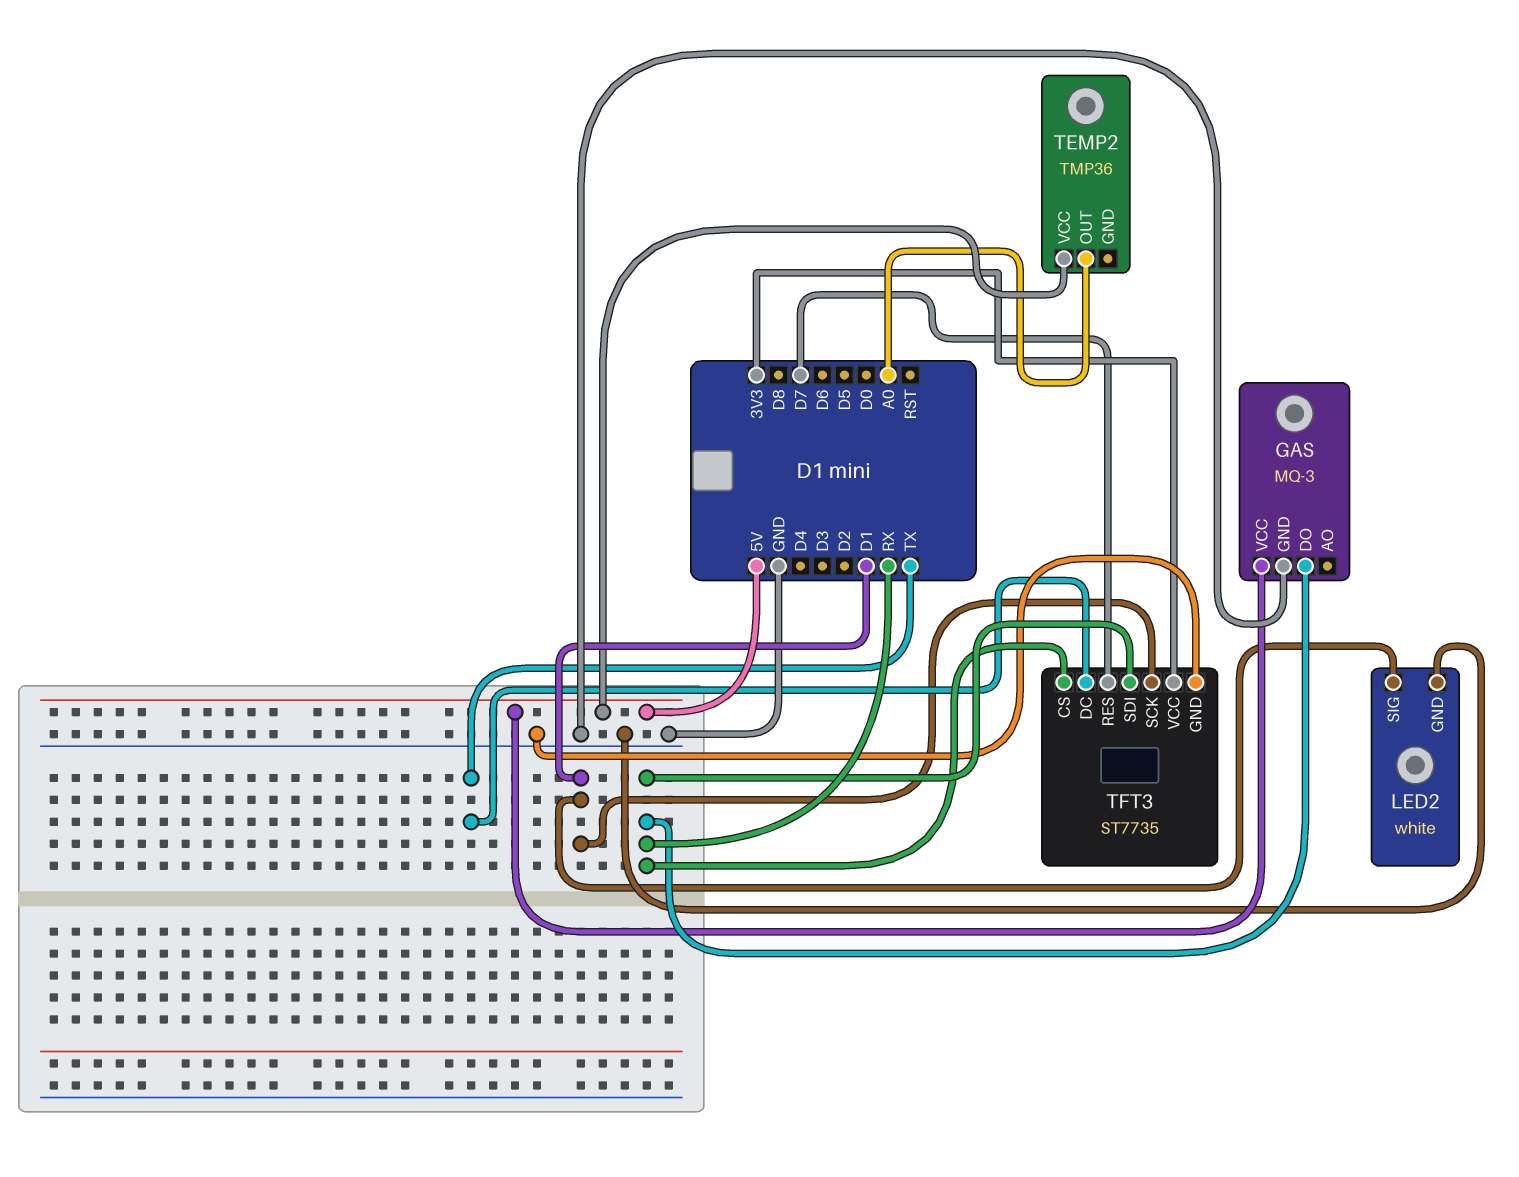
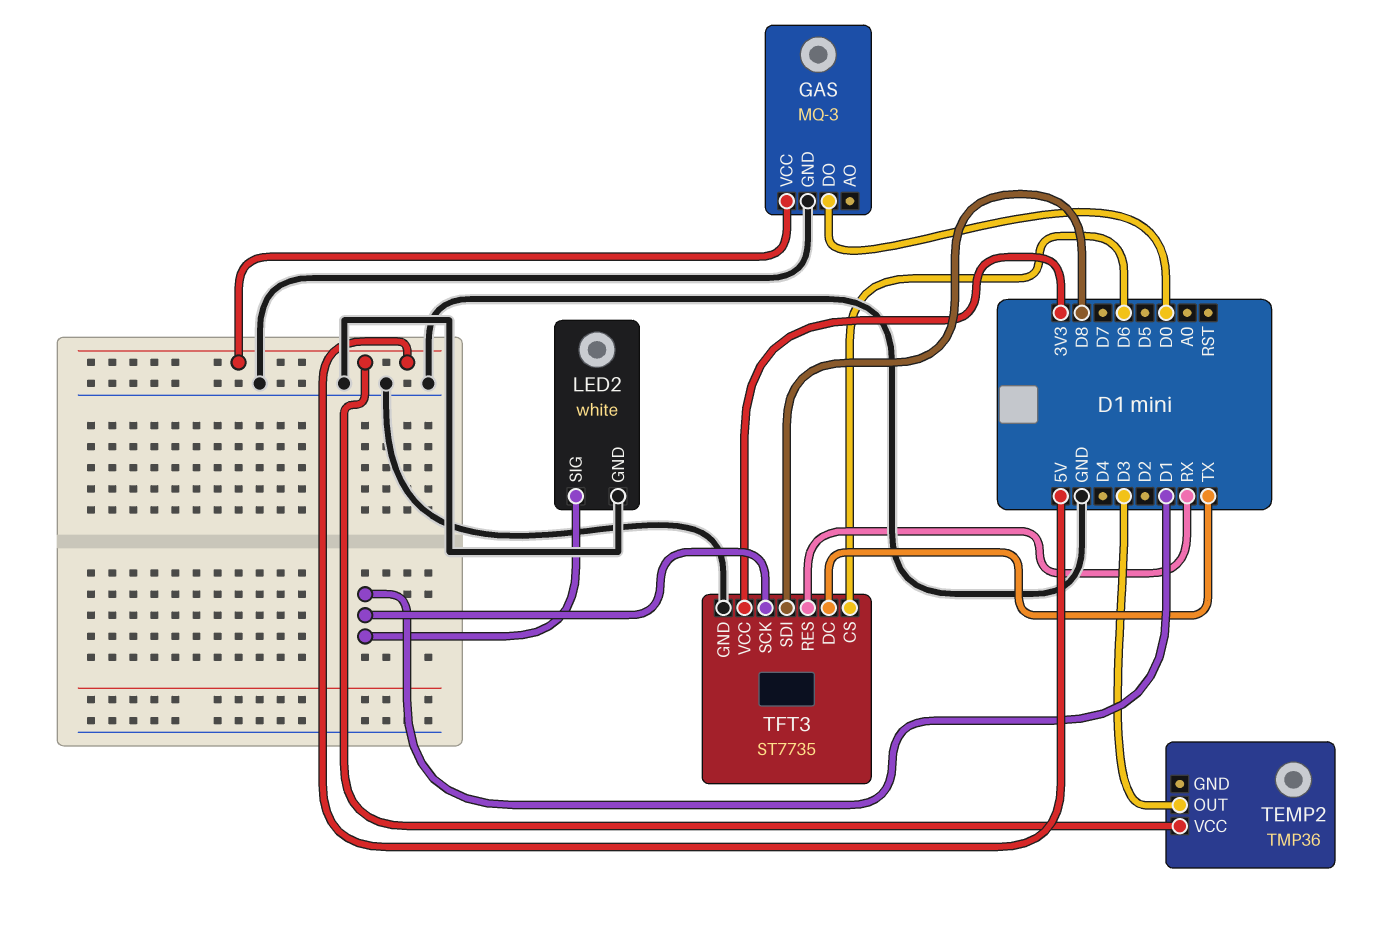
GAS pin DO: RX -> D0
TEMP2 pin OUT: A0 -> D3
TFT3 pin CS: RX -> D6
TFT3 pin RES: D7 -> RX
TFT3 pin SDI: RX -> D8

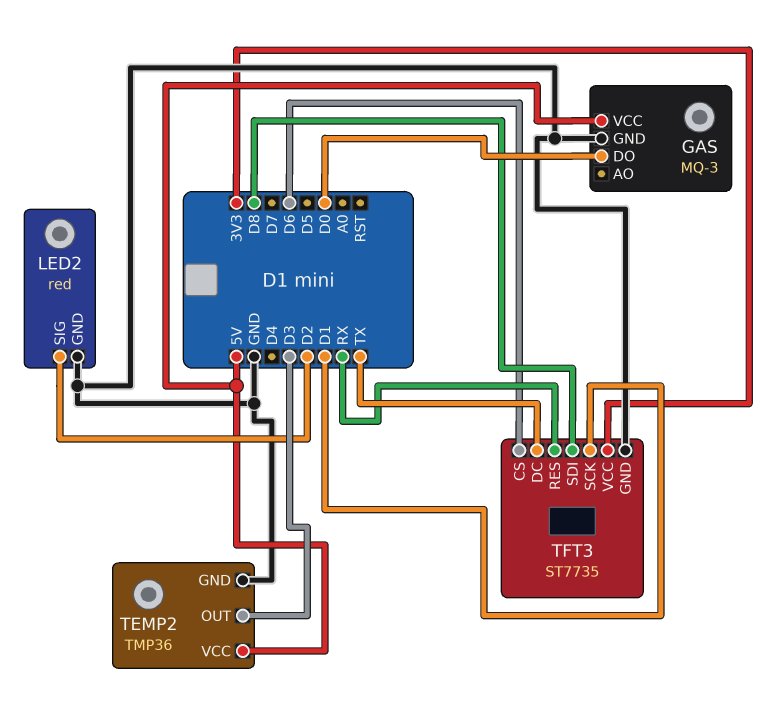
LED2: white -> red
LED2 pin SIG: D1 -> D2
TEMP2 pin GND: none -> GND

